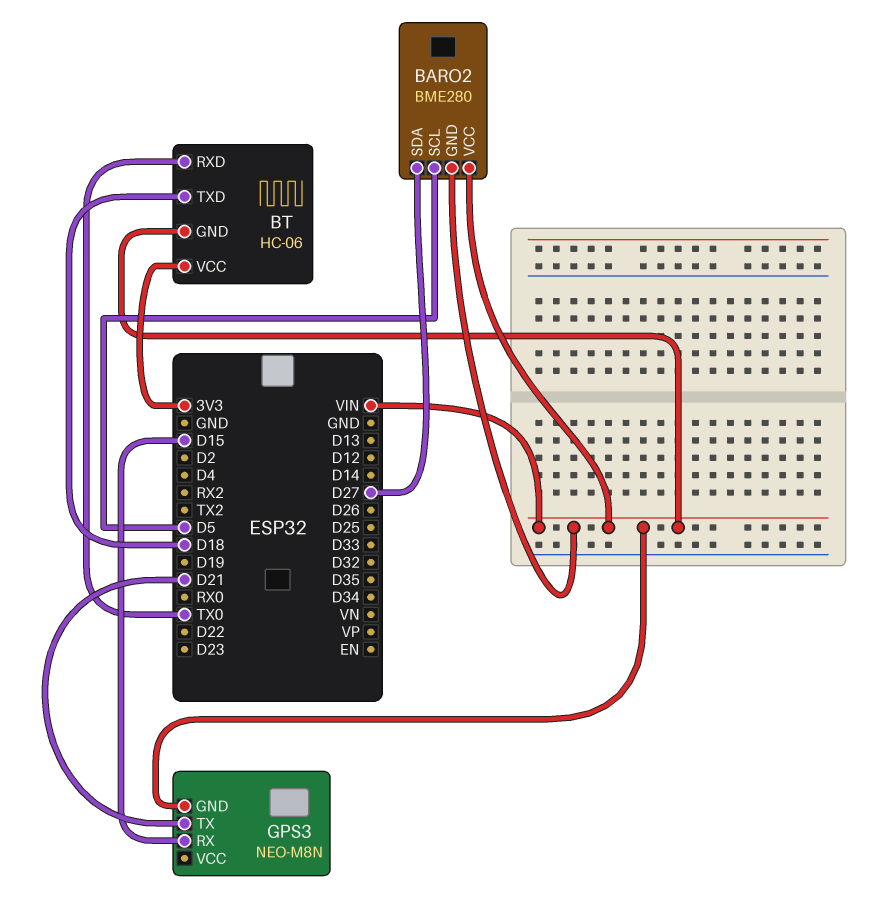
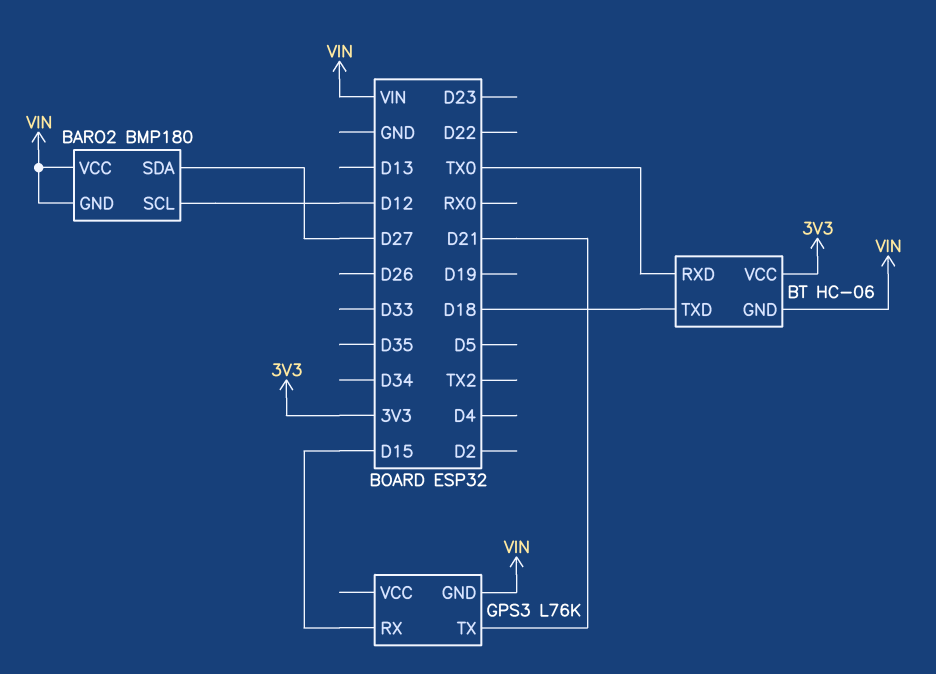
BARO2: BME280 -> BMP180
BARO2 pin SCL: D5 -> D12
GPS3: NEO-M8N -> L76K

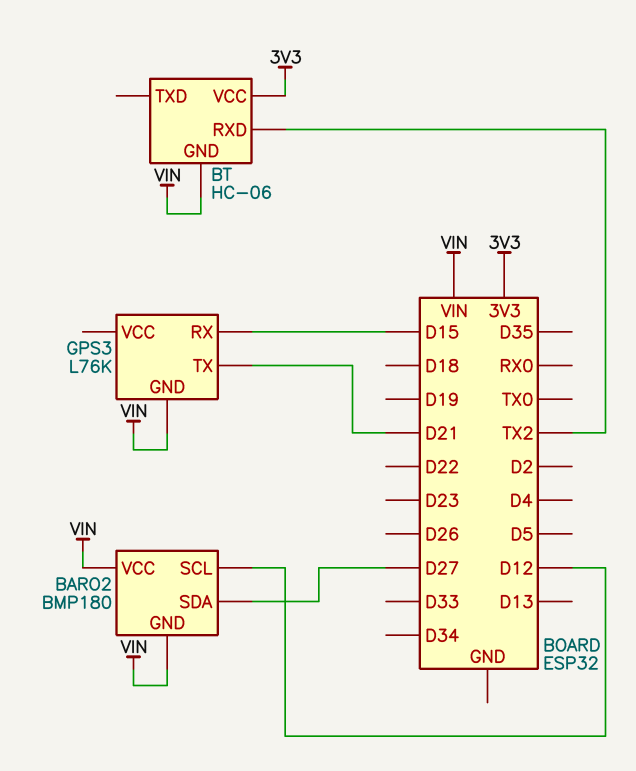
BT pin RXD: TX0 -> TX2
BT pin TXD: D18 -> none

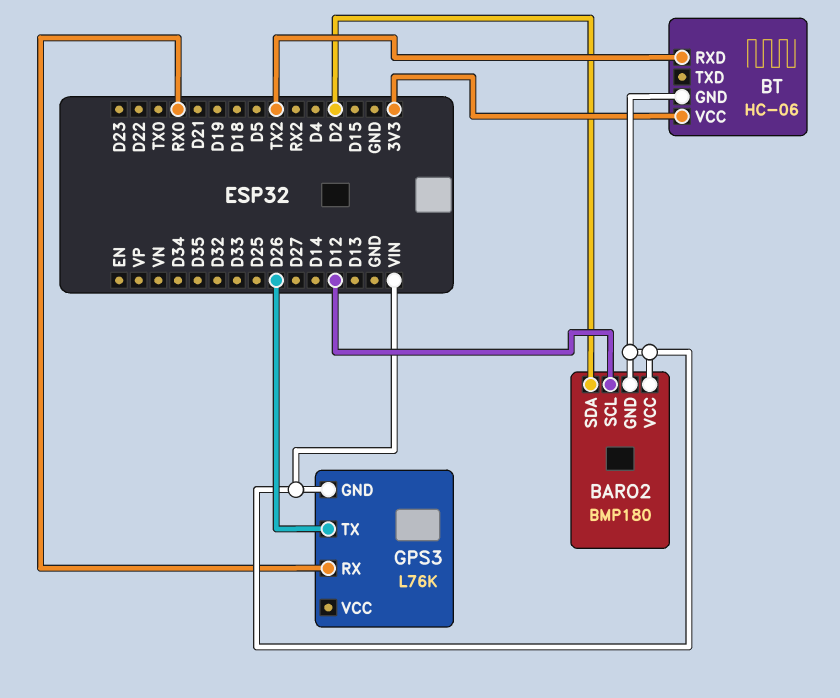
BARO2 pin SDA: D27 -> D2
GPS3 pin RX: D15 -> RX0
GPS3 pin TX: D21 -> D26

